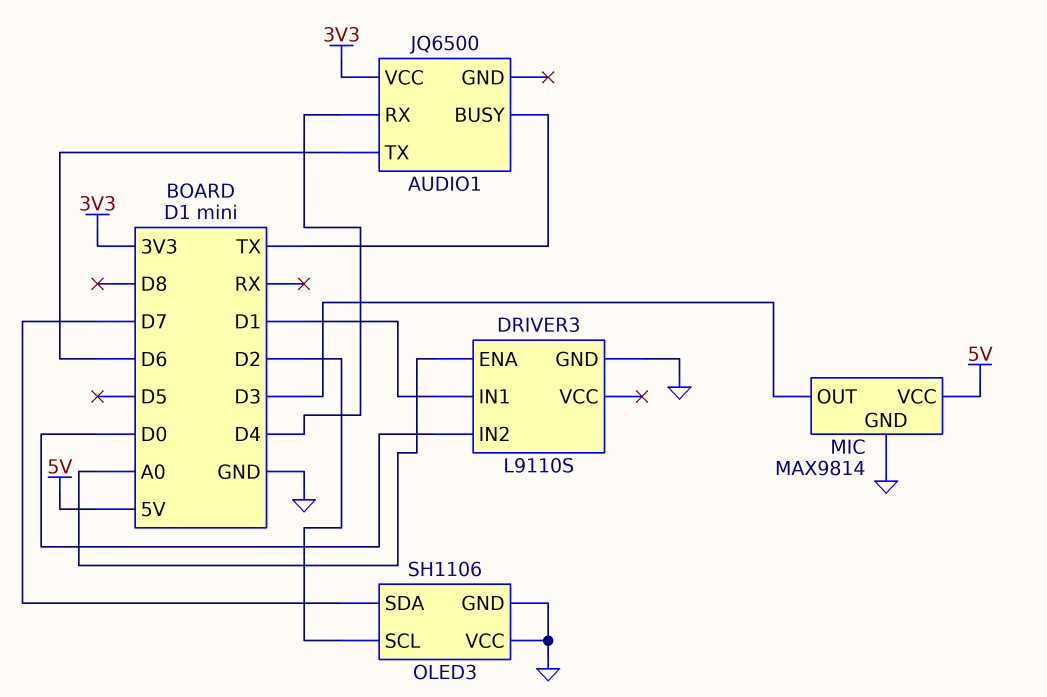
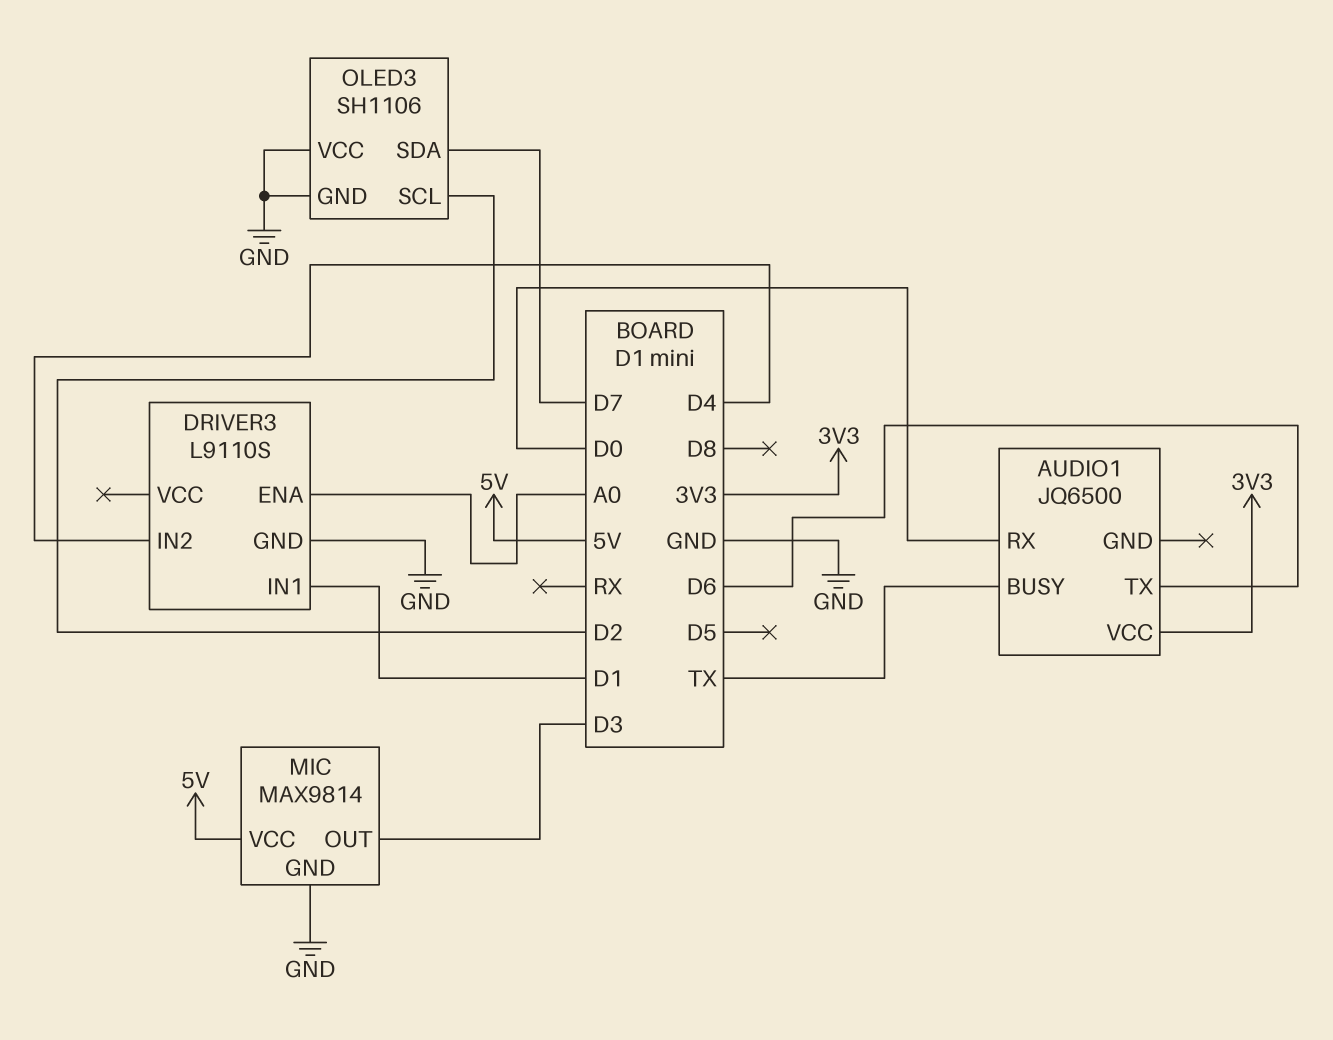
AUDIO1 pin RX: D4 -> D0
DRIVER3 pin IN2: D0 -> D4

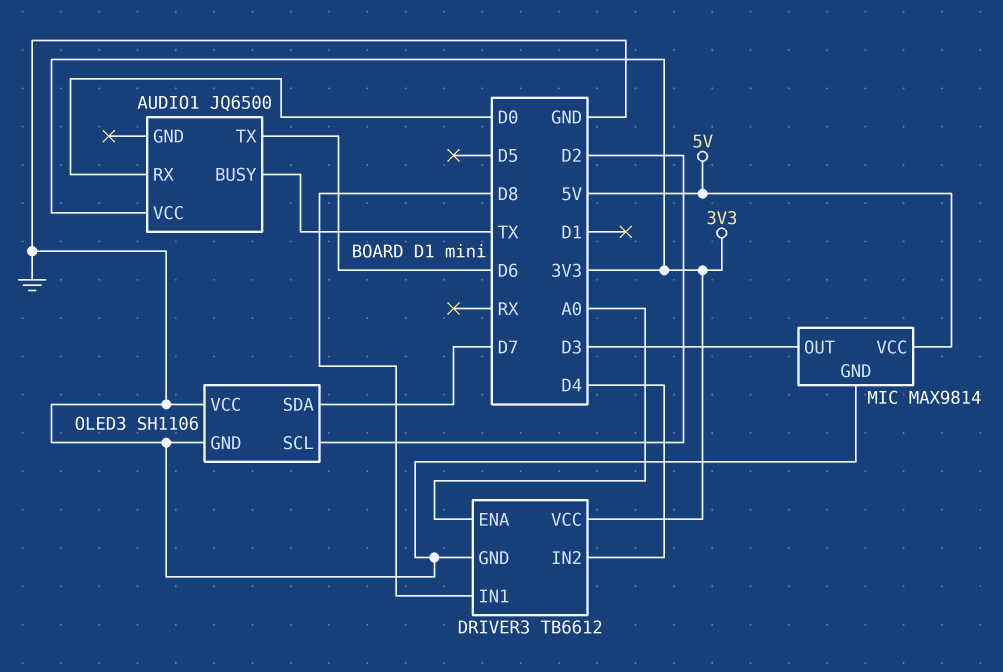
DRIVER3: L9110S -> TB6612
DRIVER3 pin IN1: D1 -> D8
DRIVER3 pin VCC: none -> 3V3

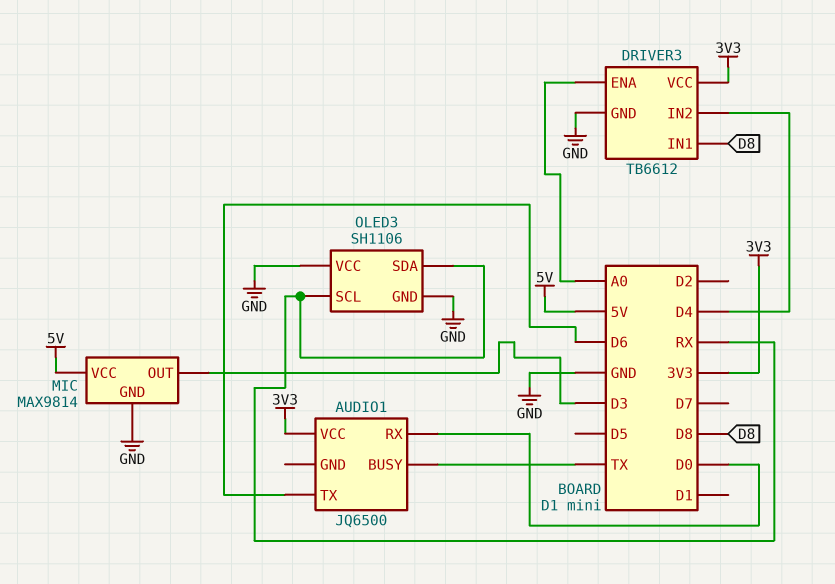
OLED3 pin SCL: D2 -> RX
OLED3 pin SDA: D7 -> RX

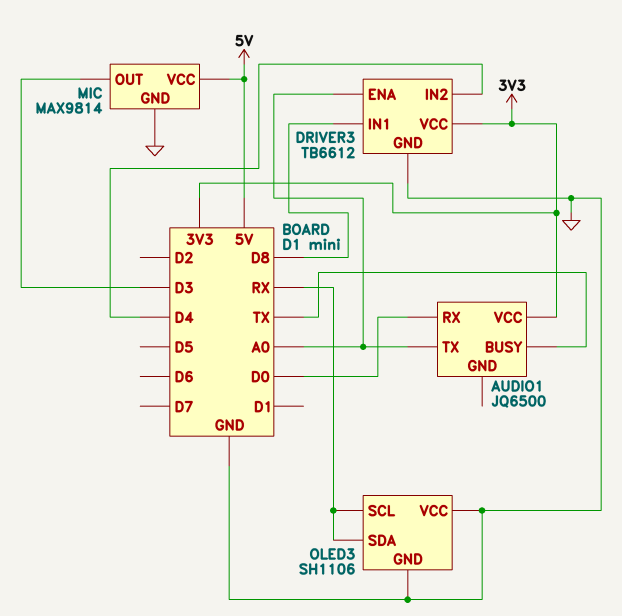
AUDIO1 pin TX: D6 -> A0

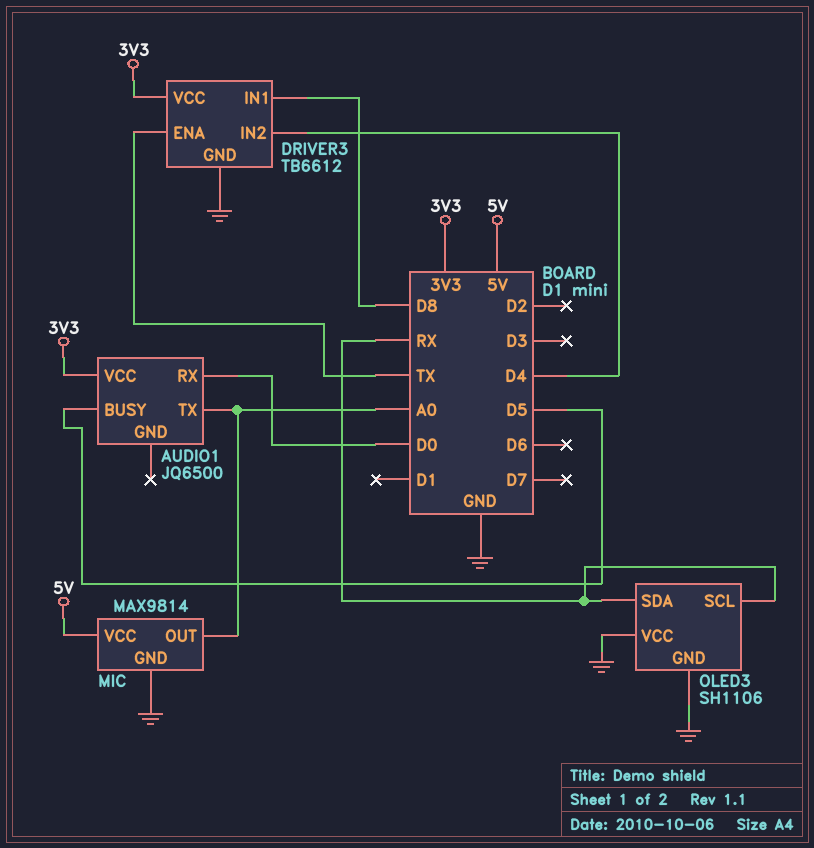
AUDIO1 pin BUSY: TX -> D5
DRIVER3 pin ENA: A0 -> TX
MIC pin OUT: D3 -> A0

